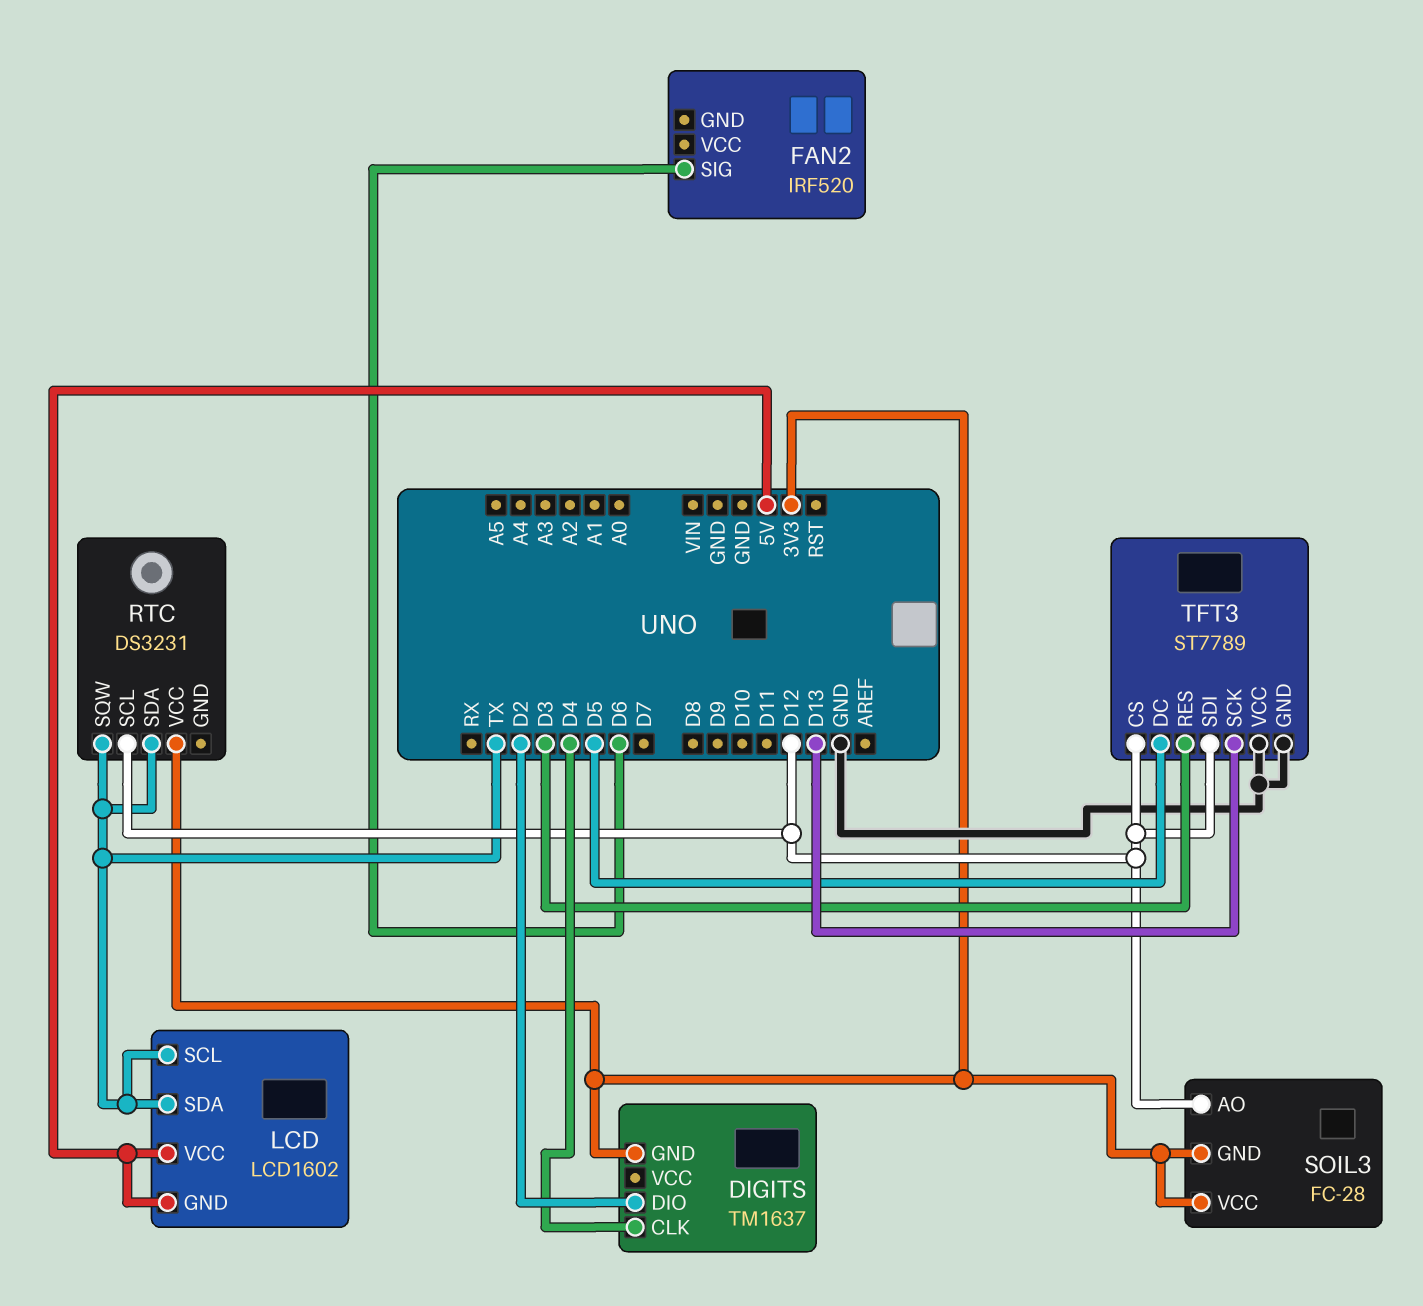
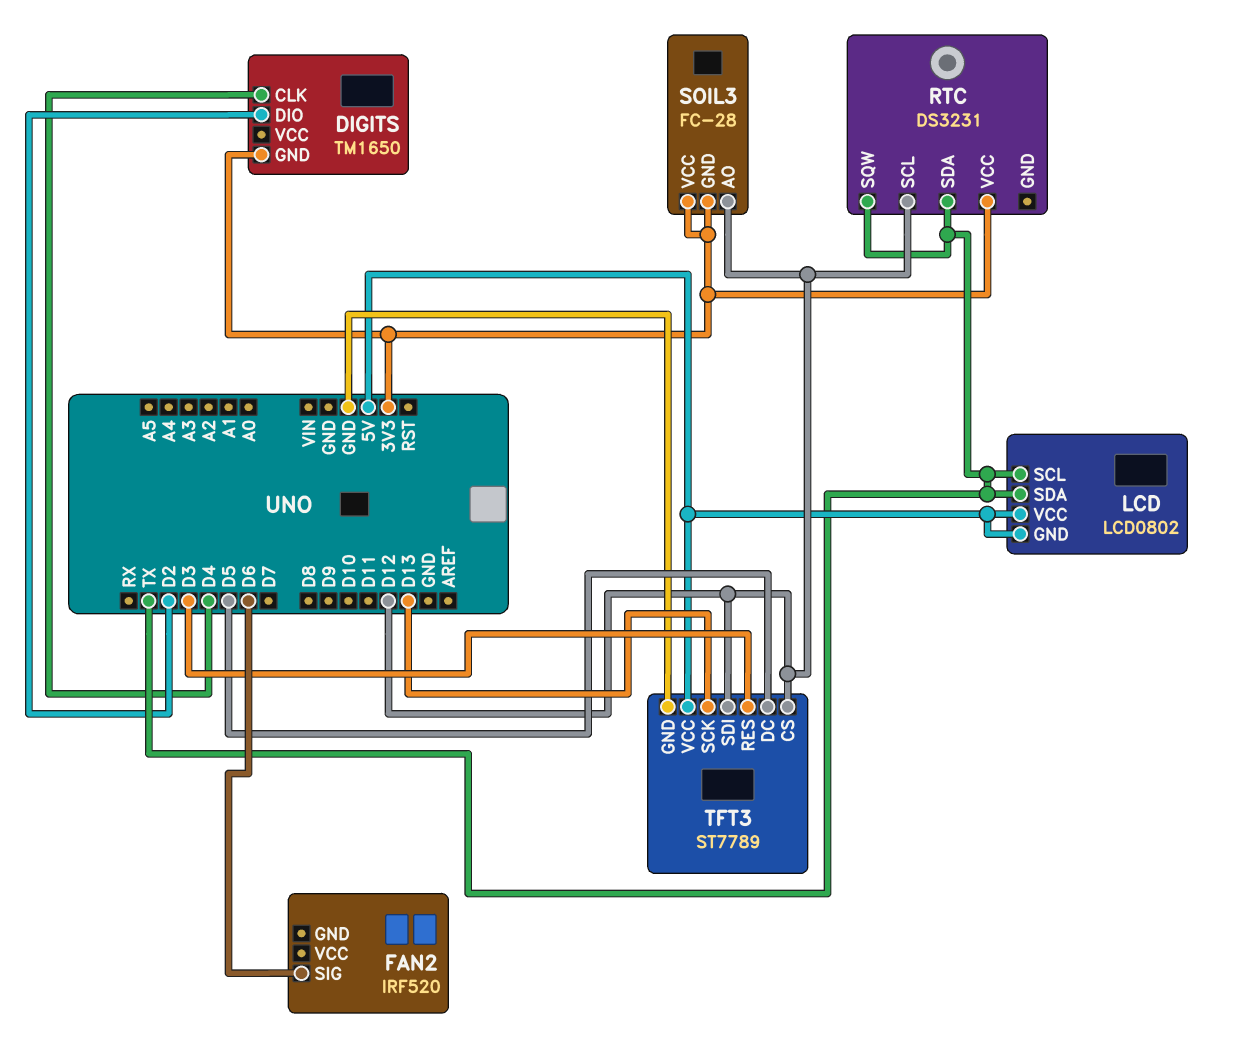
DIGITS: TM1637 -> TM1650
LCD: LCD1602 -> LCD0802
TFT3 pin VCC: GND -> 5V

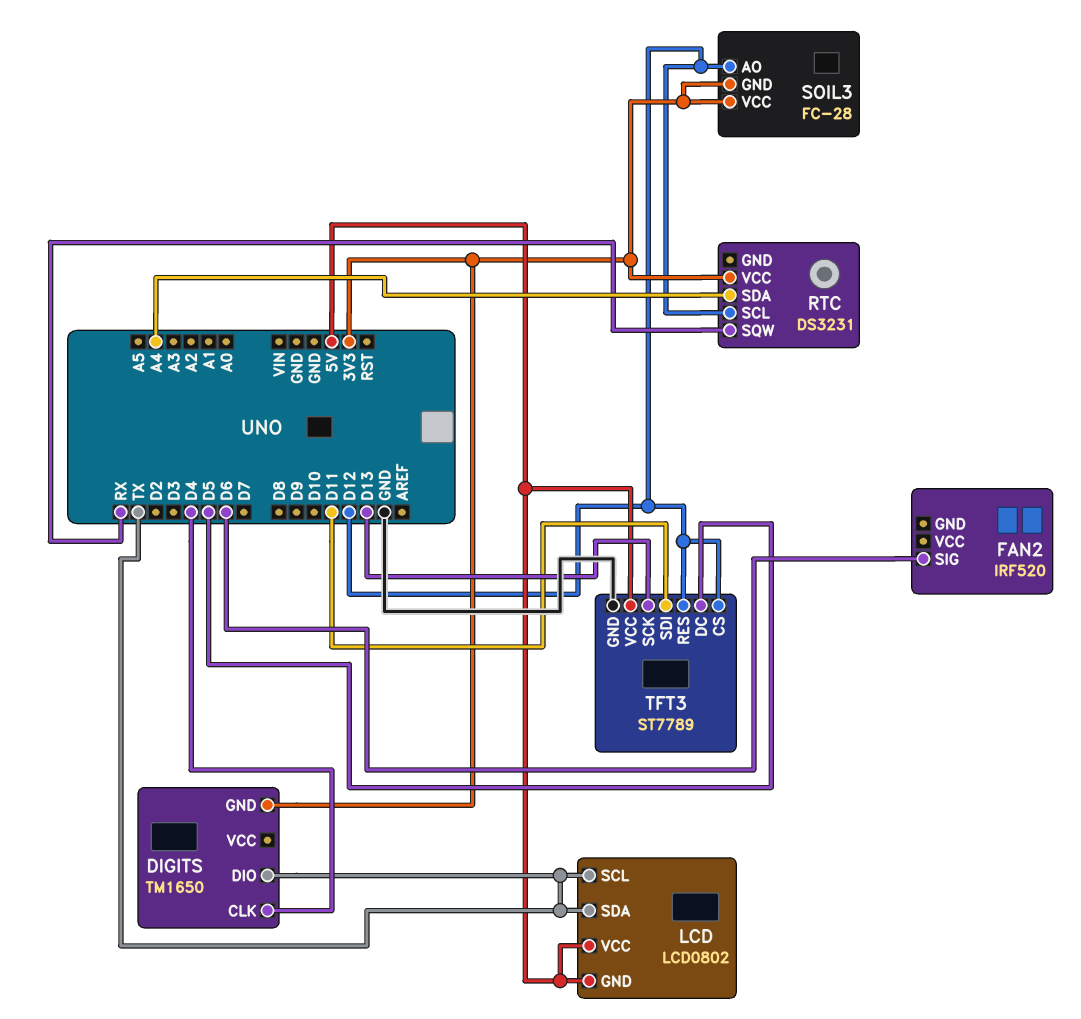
DIGITS pin DIO: D2 -> TX
RTC pin SDA: TX -> A4
RTC pin SQW: TX -> RX
TFT3 pin RES: D3 -> D12
TFT3 pin SDI: D12 -> D11

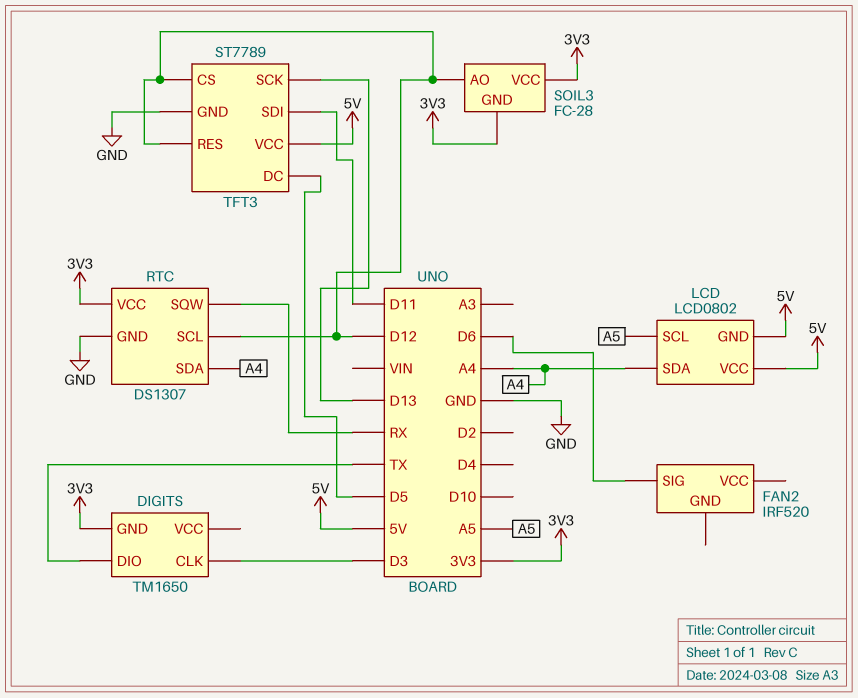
DIGITS pin CLK: D4 -> D3
LCD pin SCL: TX -> A5
LCD pin SDA: TX -> A4
RTC: DS3231 -> DS1307
RTC pin GND: none -> GND

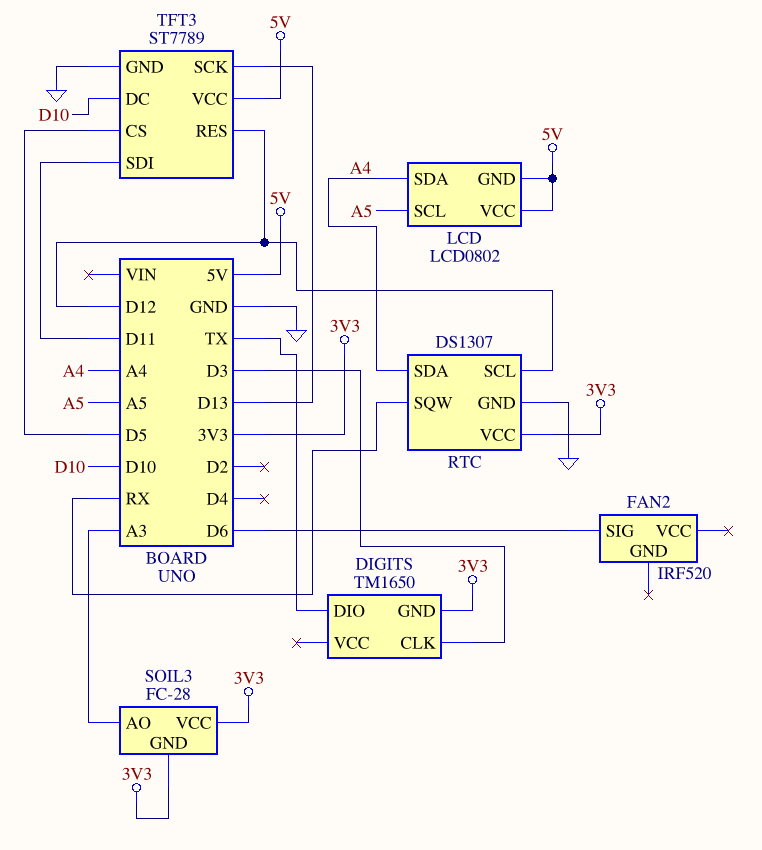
SOIL3 pin AO: D12 -> A3
TFT3 pin CS: D12 -> D5
TFT3 pin DC: D5 -> D10

